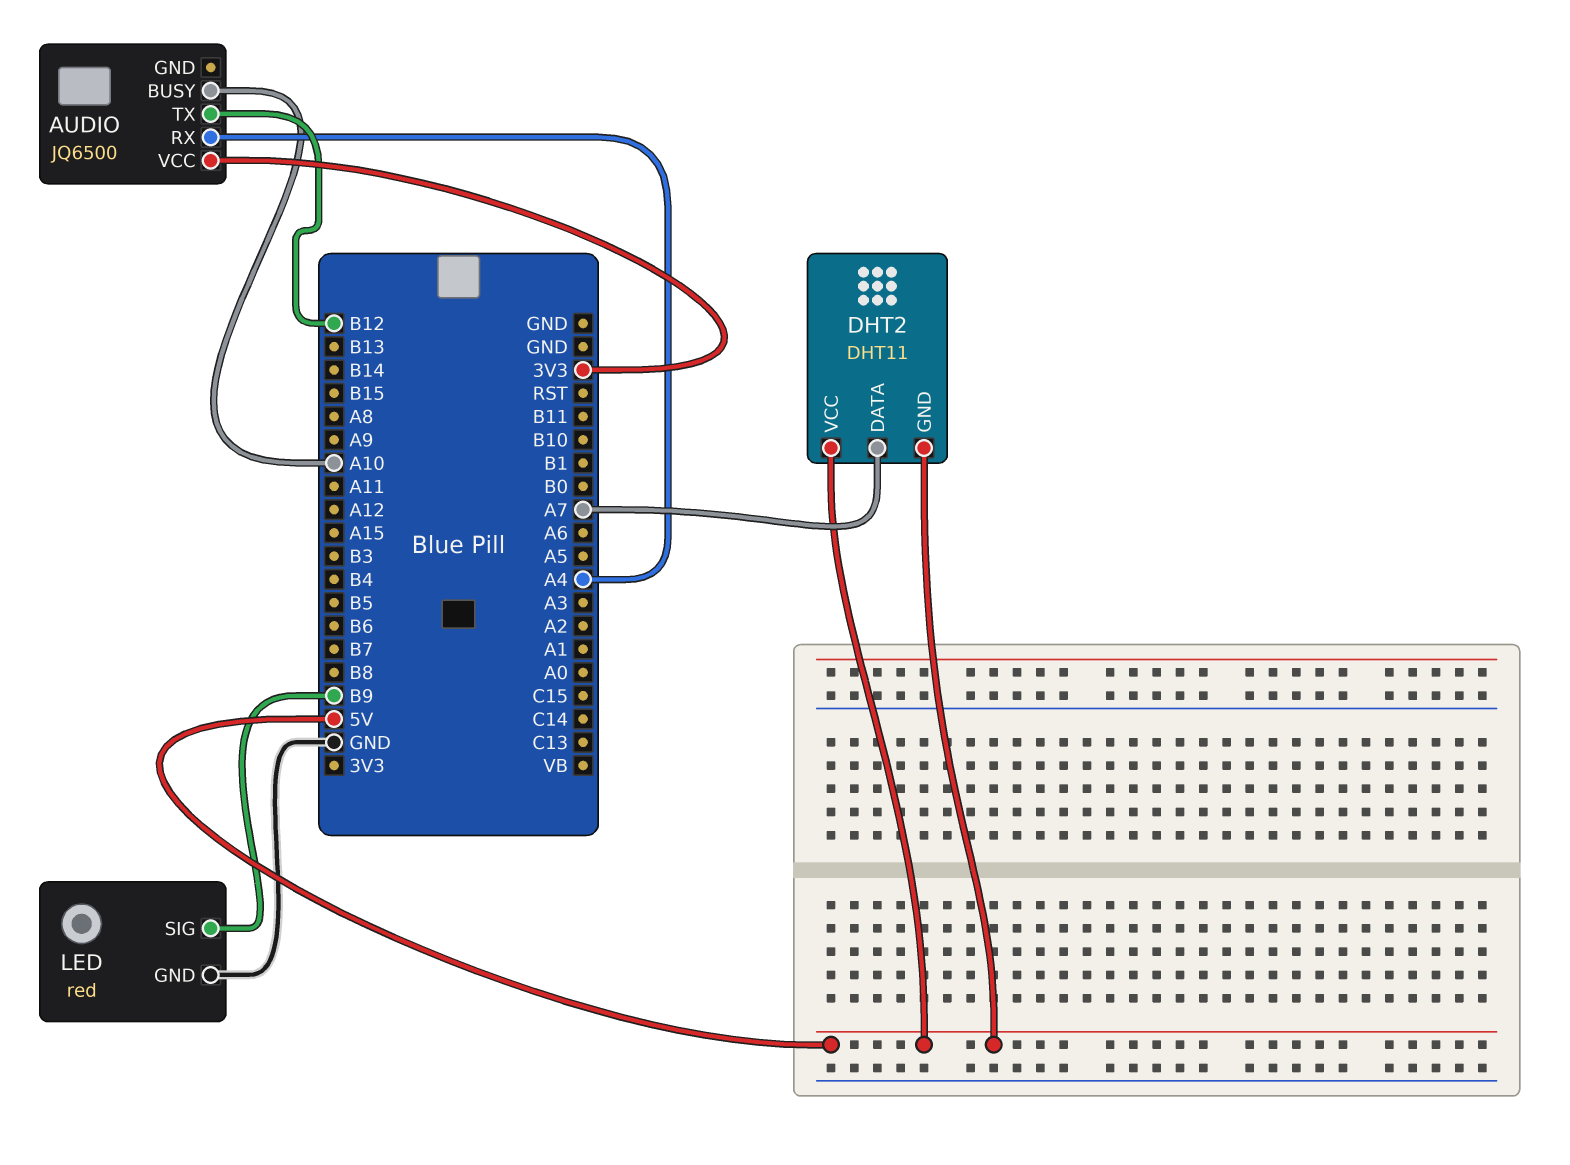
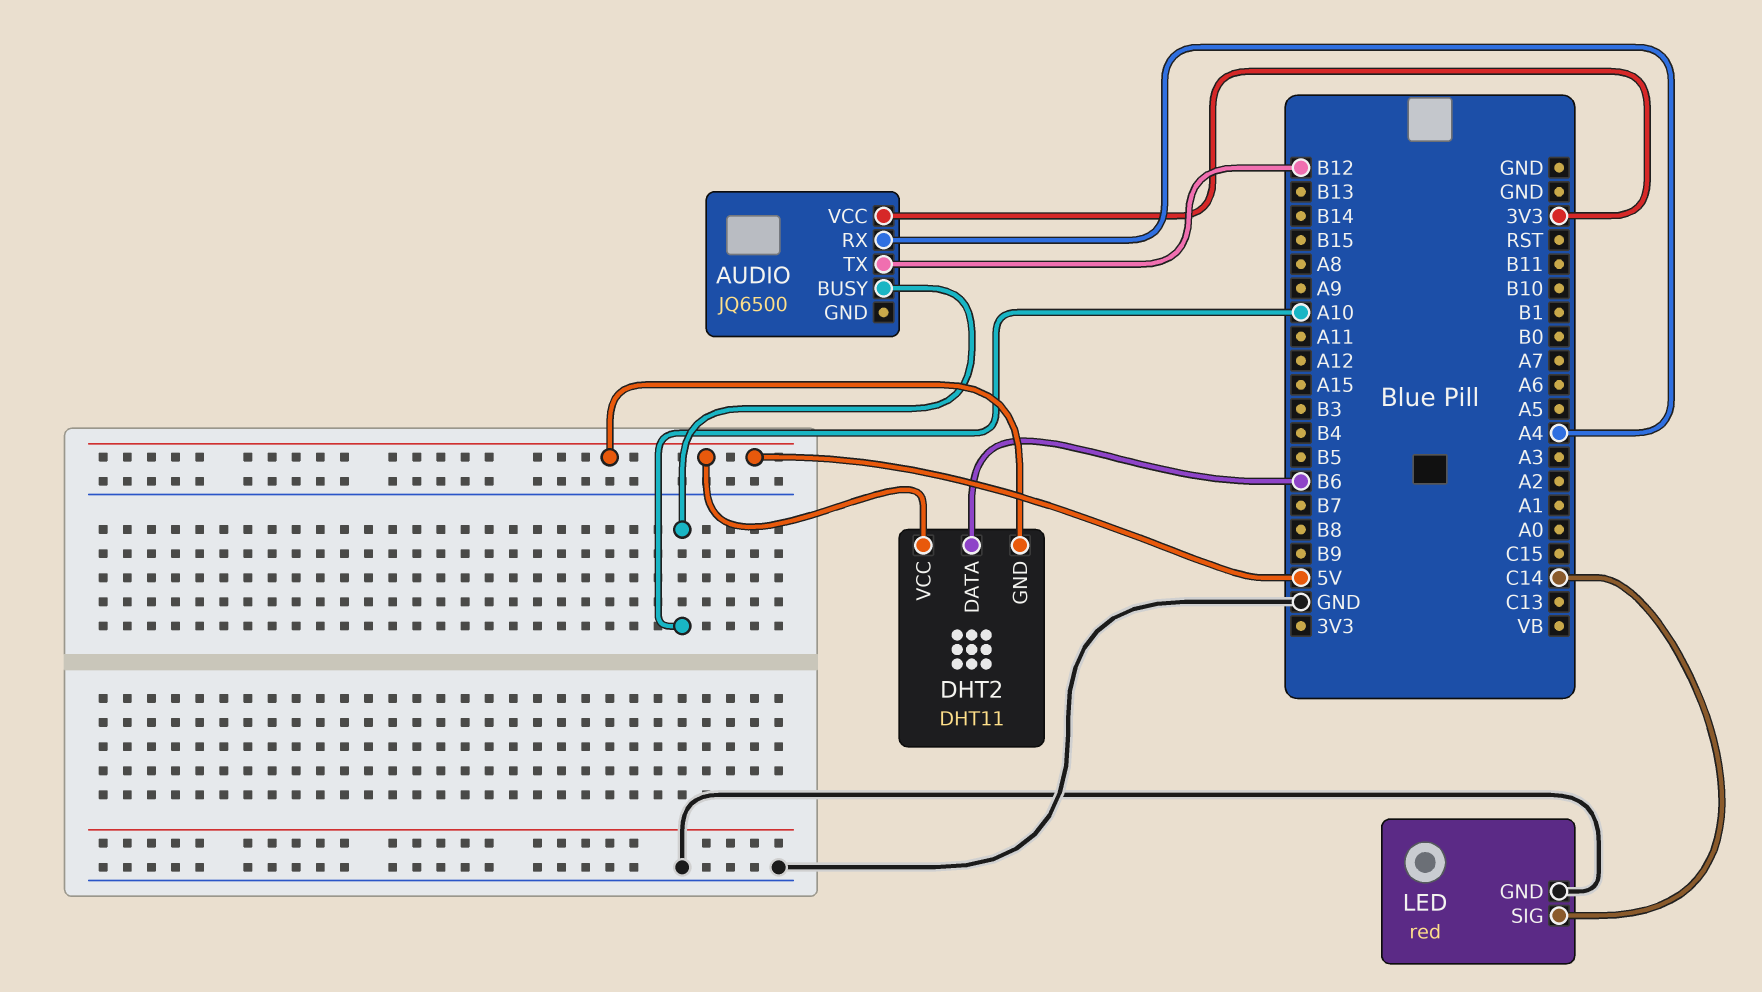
DHT2 pin DATA: A7 -> B6
LED pin SIG: B9 -> C14

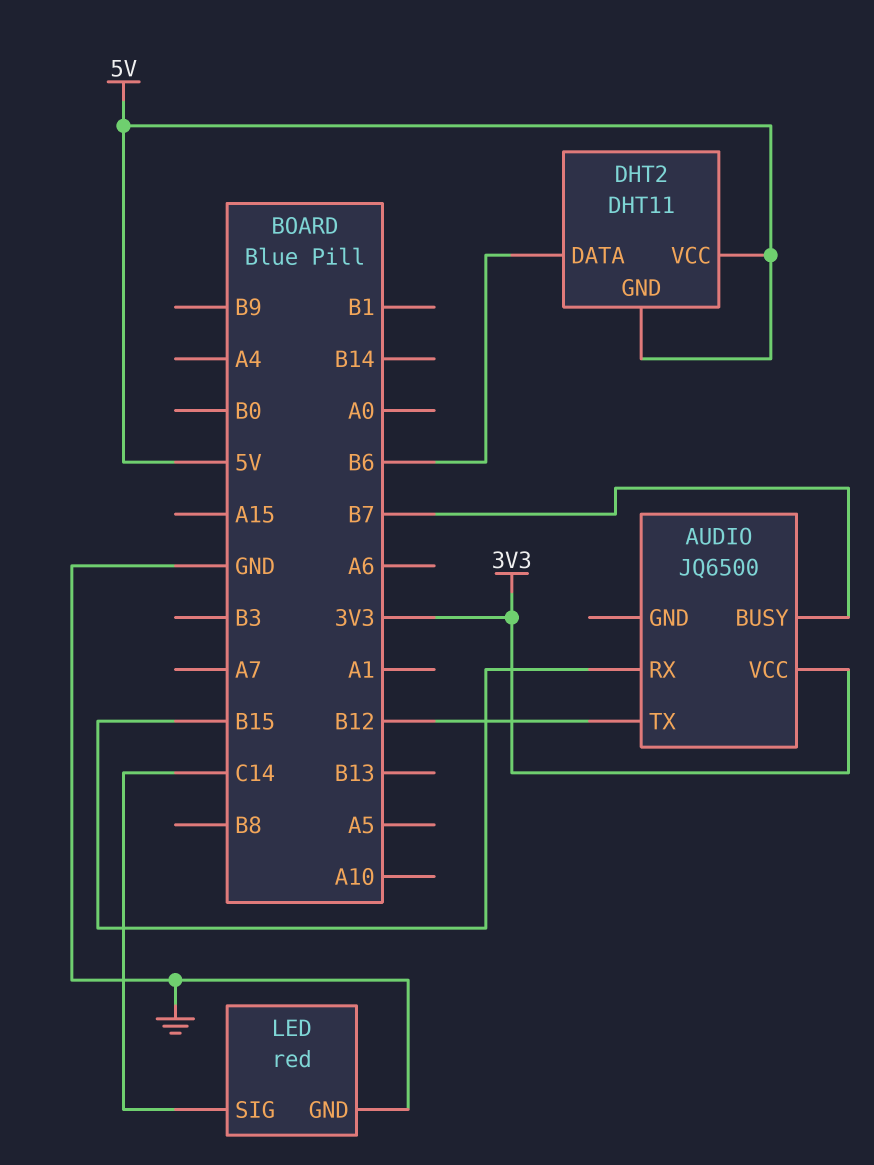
AUDIO pin BUSY: A10 -> B7
AUDIO pin RX: A4 -> B15

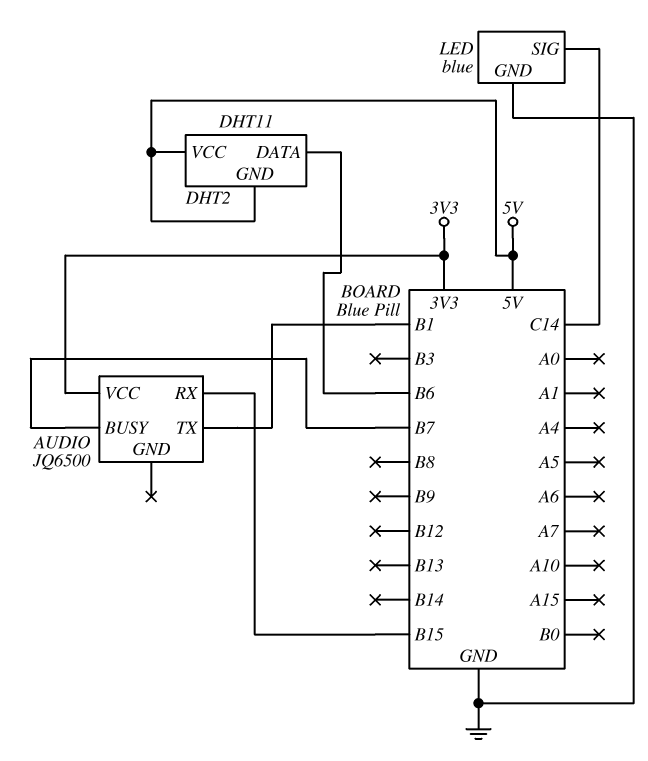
AUDIO pin TX: B12 -> B1
LED: red -> blue

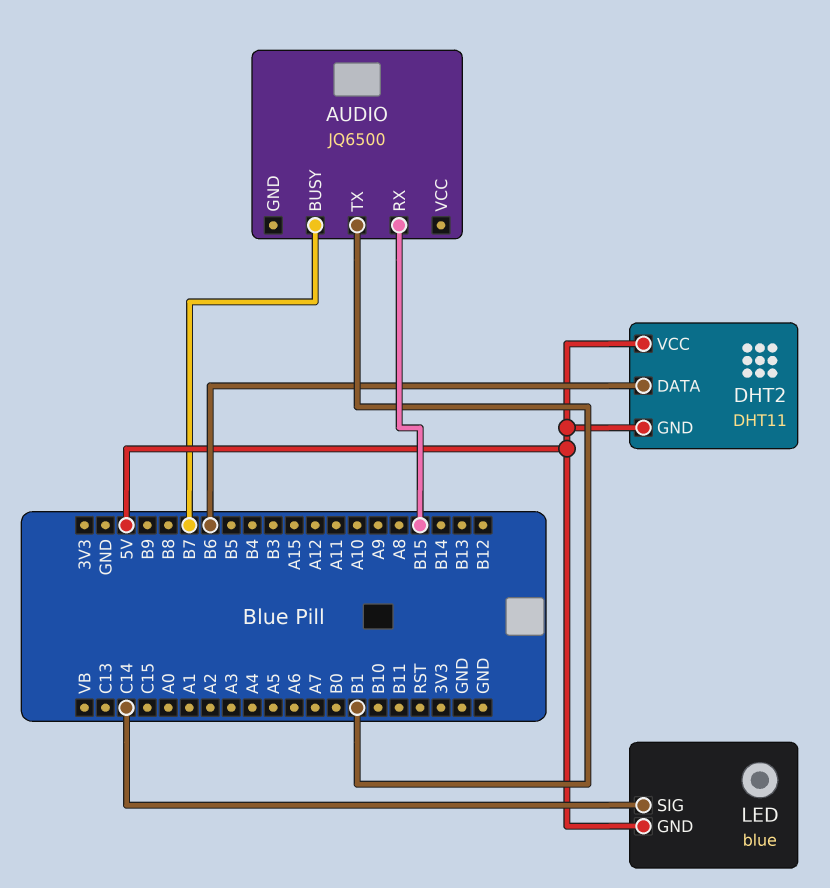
AUDIO pin VCC: 3V3 -> none
LED pin GND: GND -> 5V

